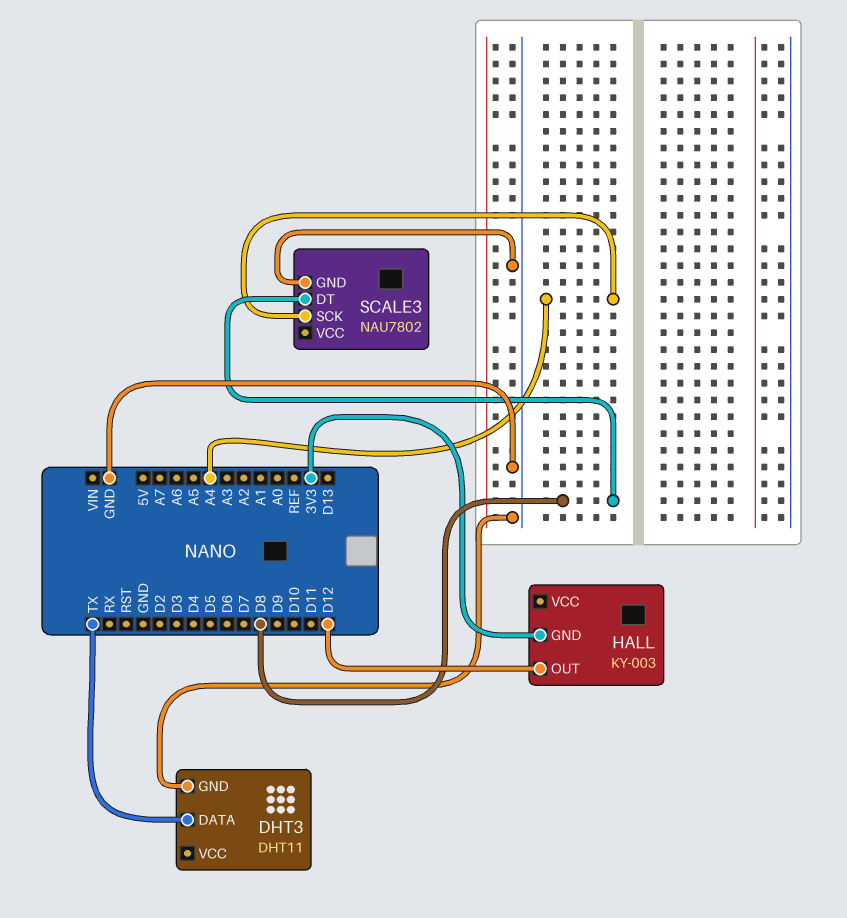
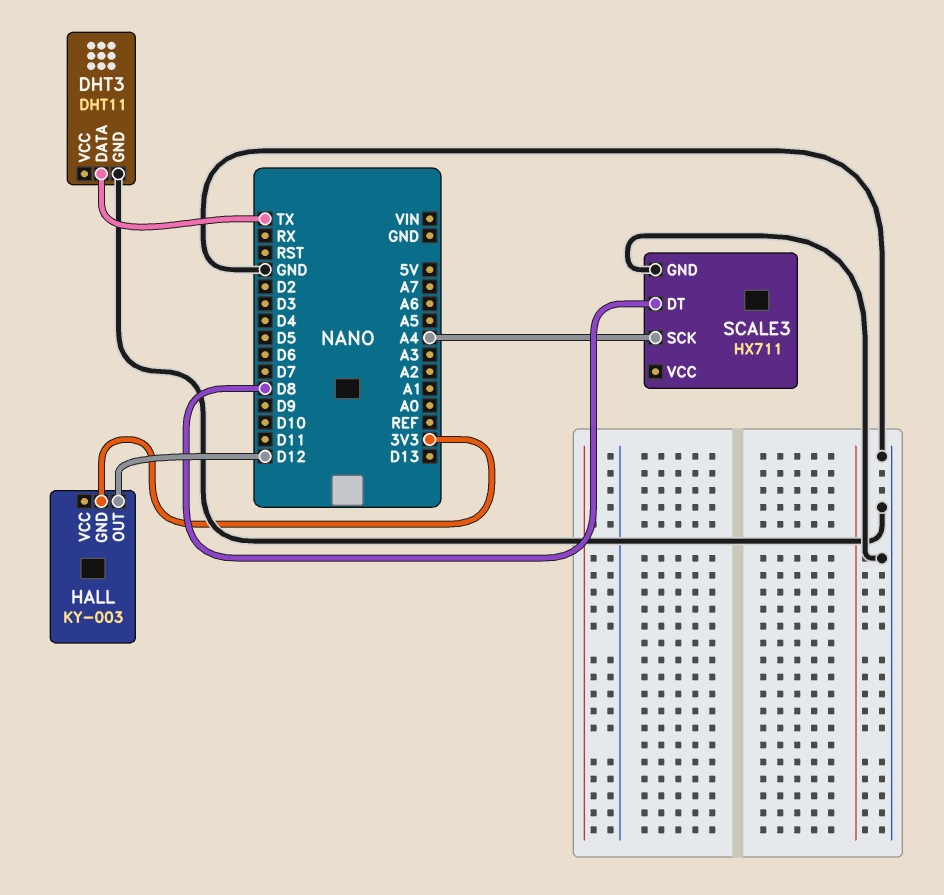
SCALE3: NAU7802 -> HX711

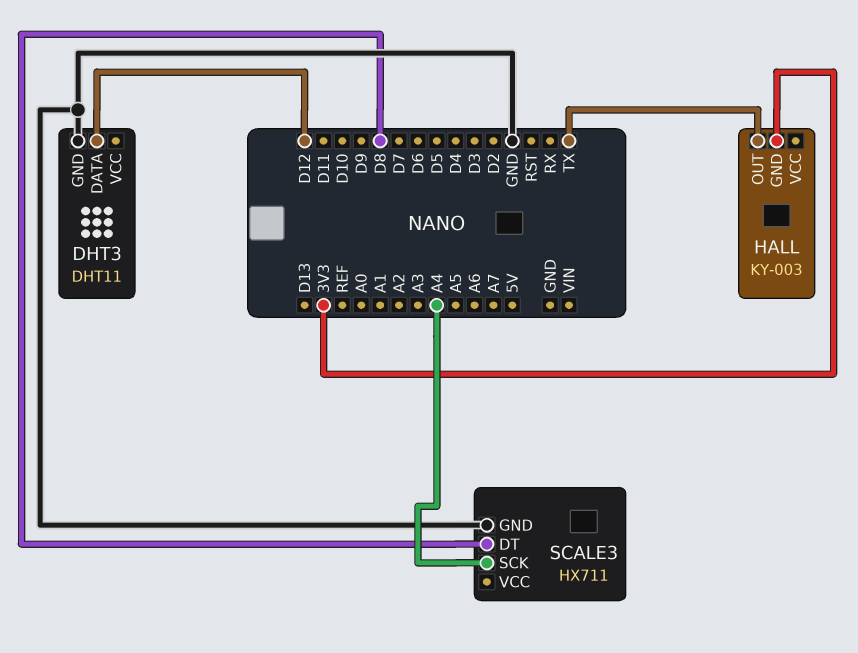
DHT3 pin DATA: TX -> D12
HALL pin OUT: D12 -> TX

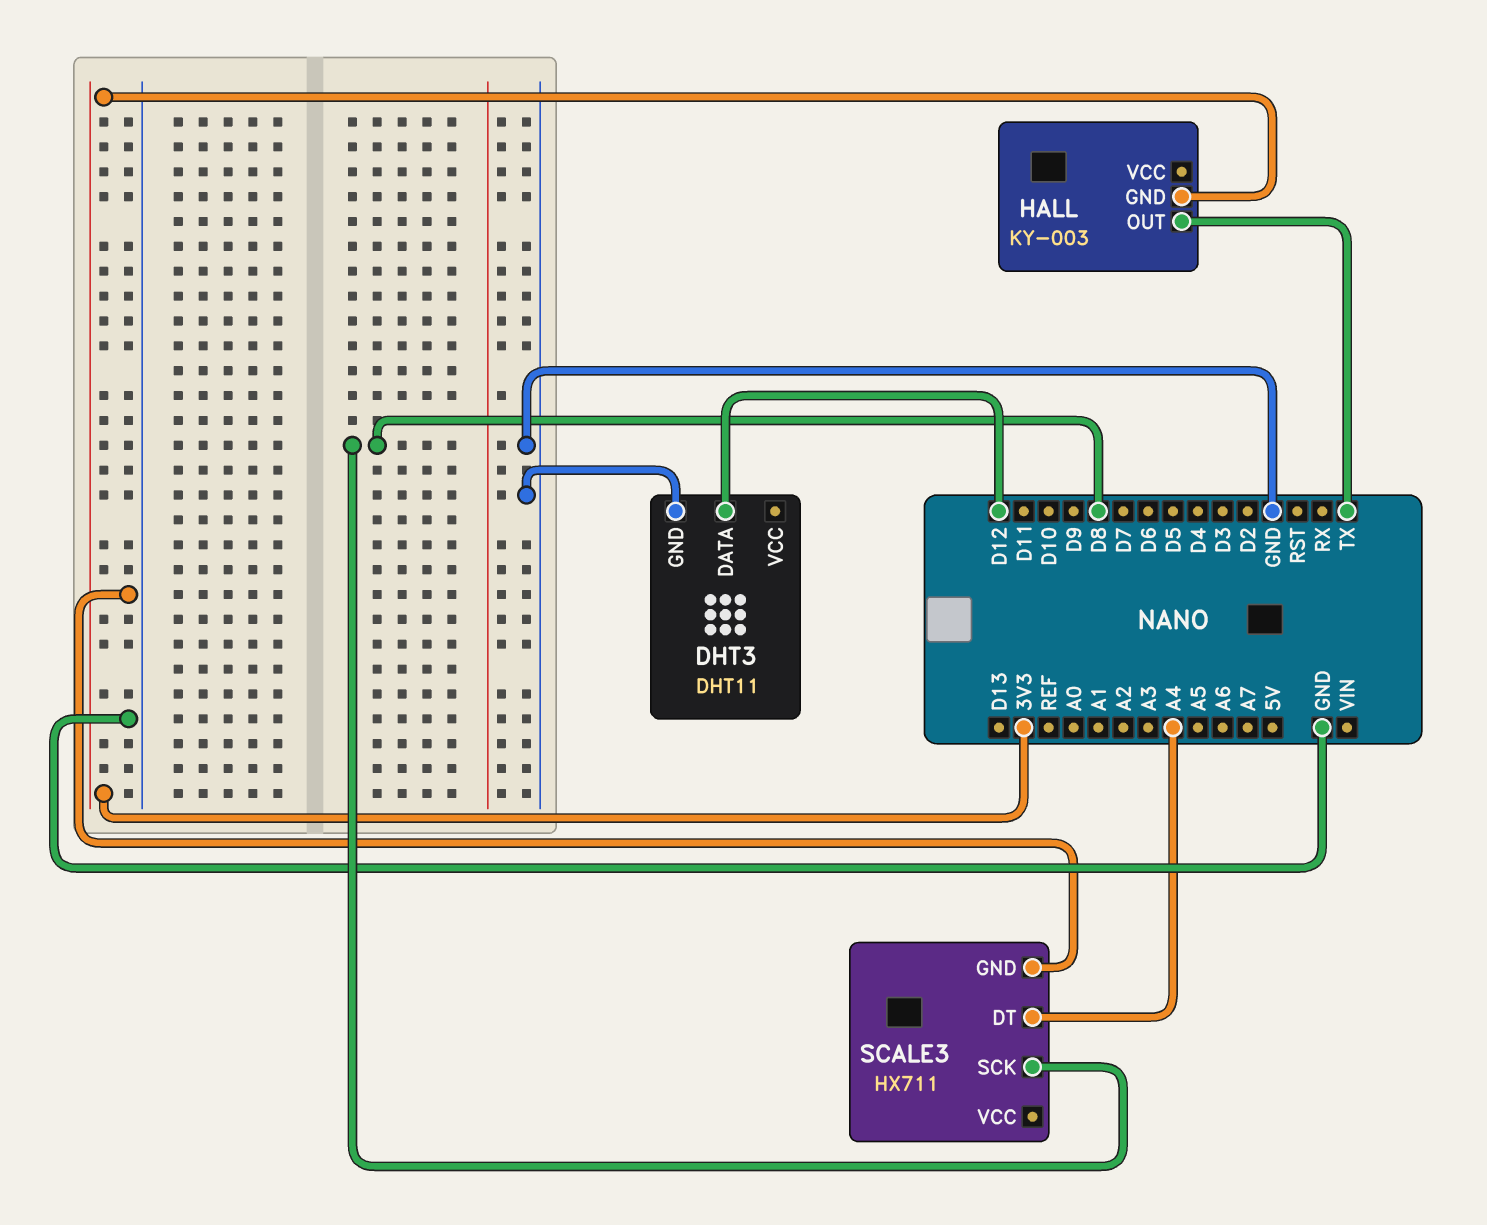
SCALE3 pin DT: D8 -> A4
SCALE3 pin SCK: A4 -> D8

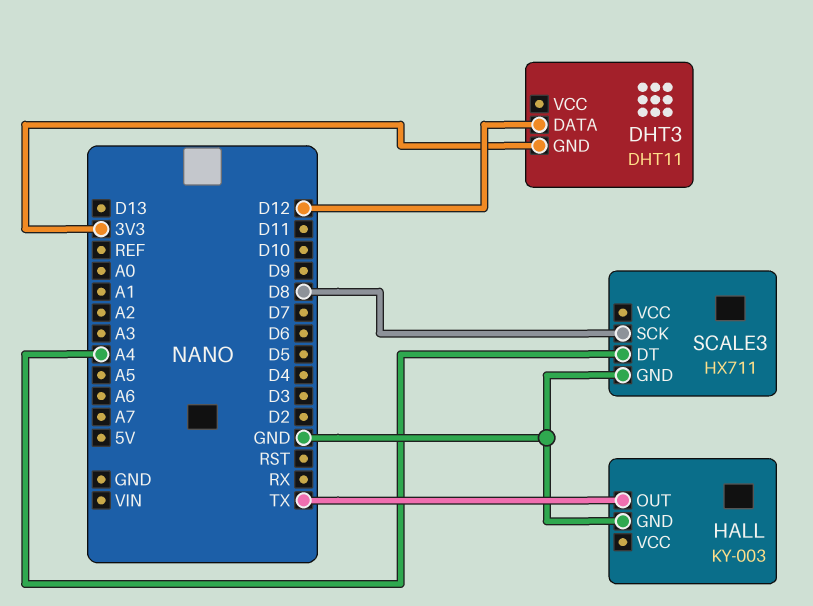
DHT3 pin GND: GND -> 3V3
HALL pin GND: 3V3 -> GND

